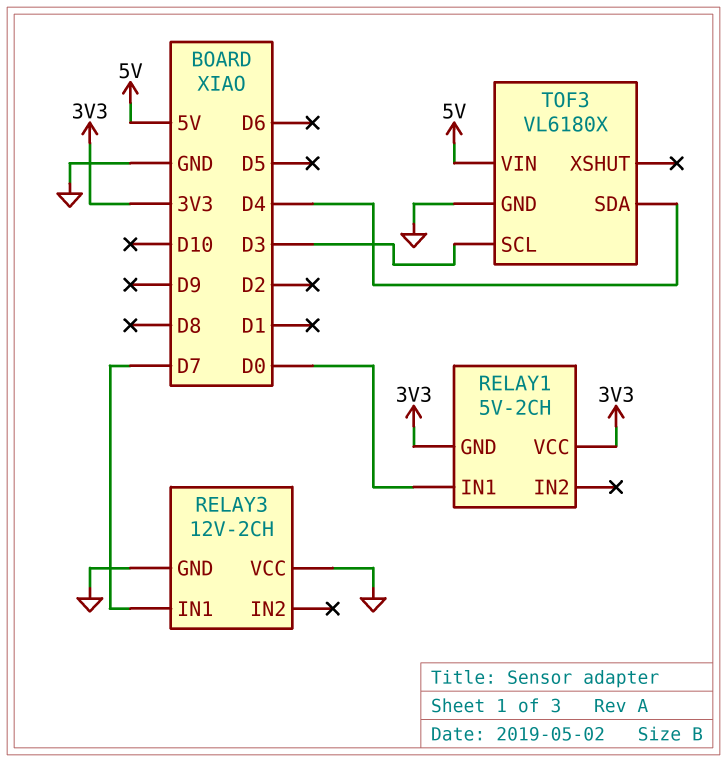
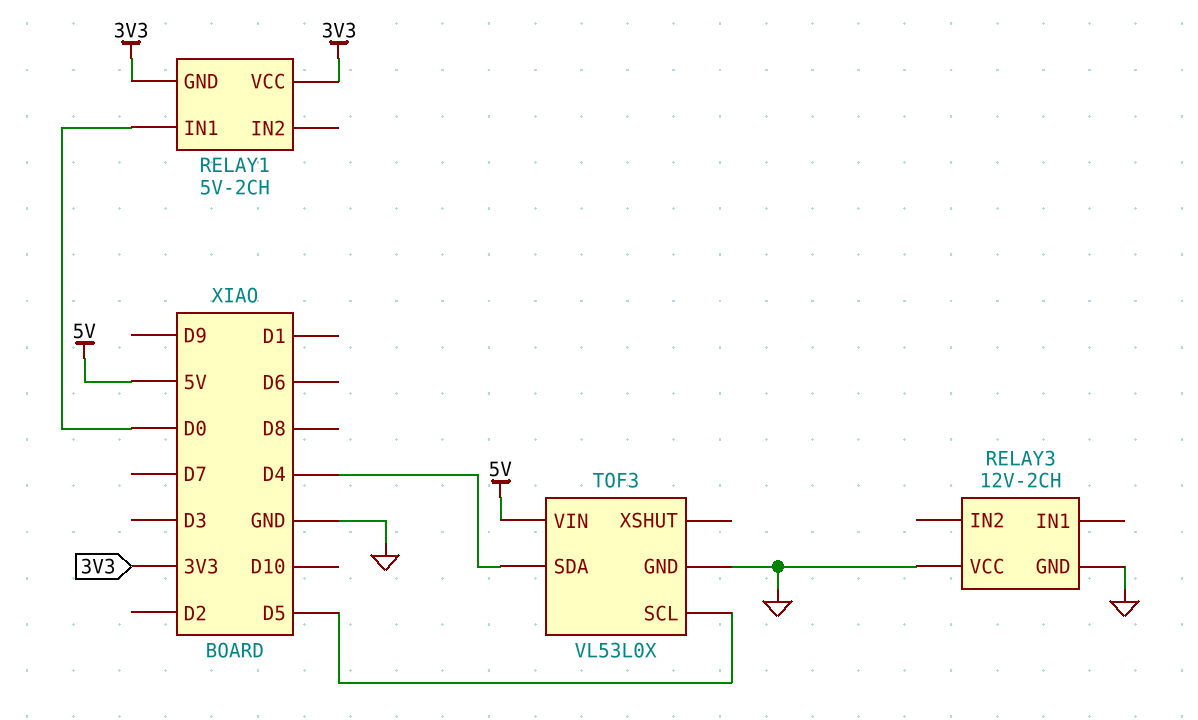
RELAY3 pin IN1: D7 -> none
TOF3: VL6180X -> VL53L0X
TOF3 pin SCL: D3 -> D5

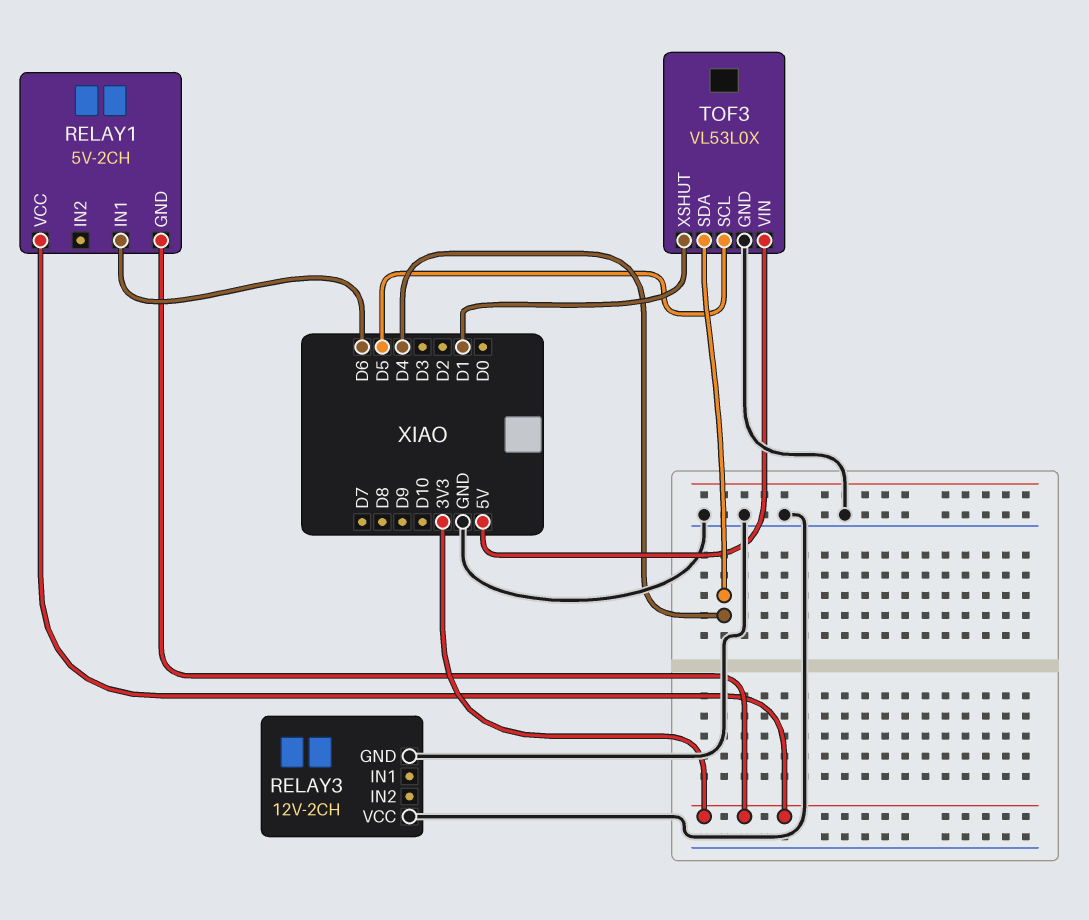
RELAY1 pin IN1: D0 -> D6
TOF3 pin XSHUT: none -> D1

